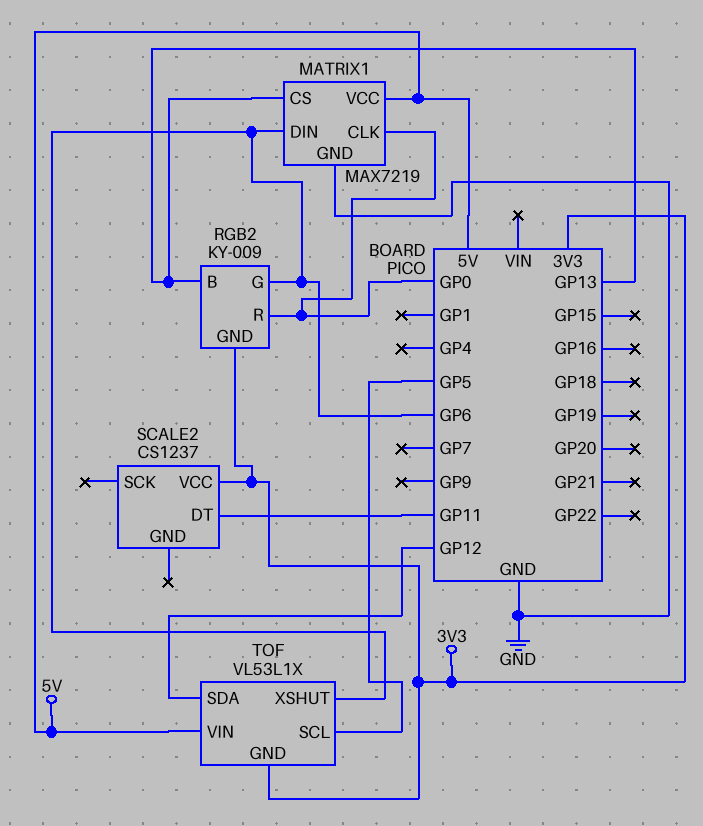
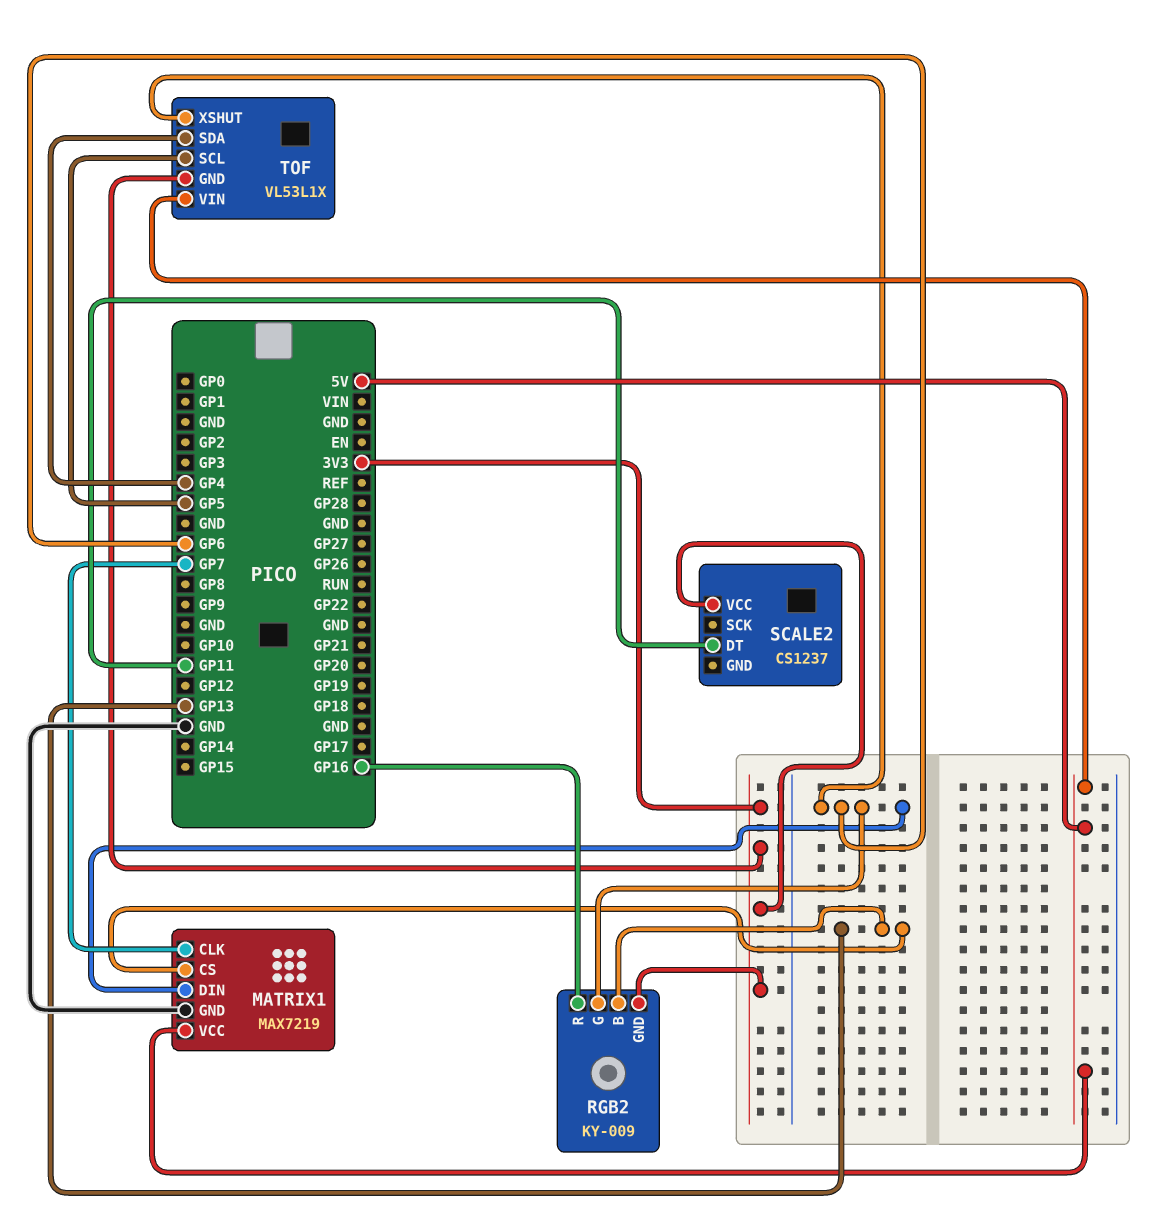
MATRIX1 pin CLK: GP0 -> GP7
RGB2 pin R: GP0 -> GP16
TOF pin SDA: GP12 -> GP4

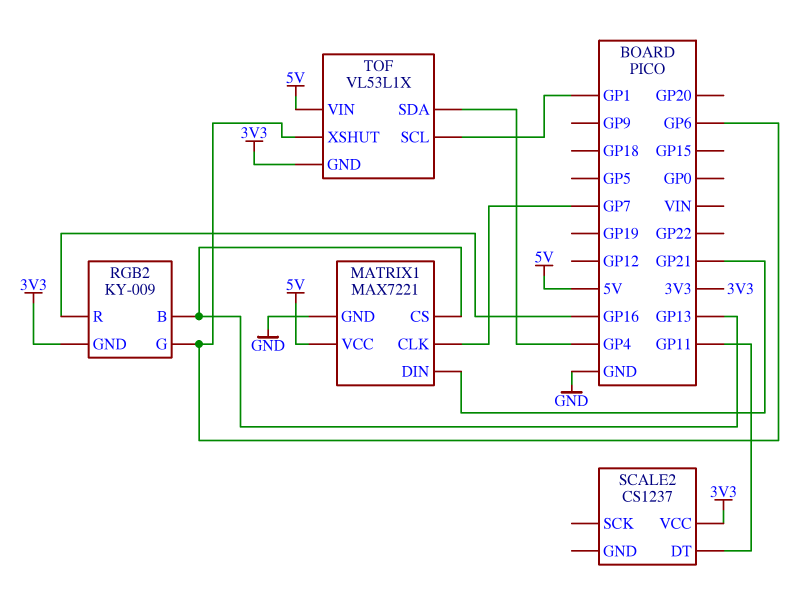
MATRIX1: MAX7219 -> MAX7221
MATRIX1 pin DIN: GP6 -> GP21
TOF pin SCL: GP5 -> GP1

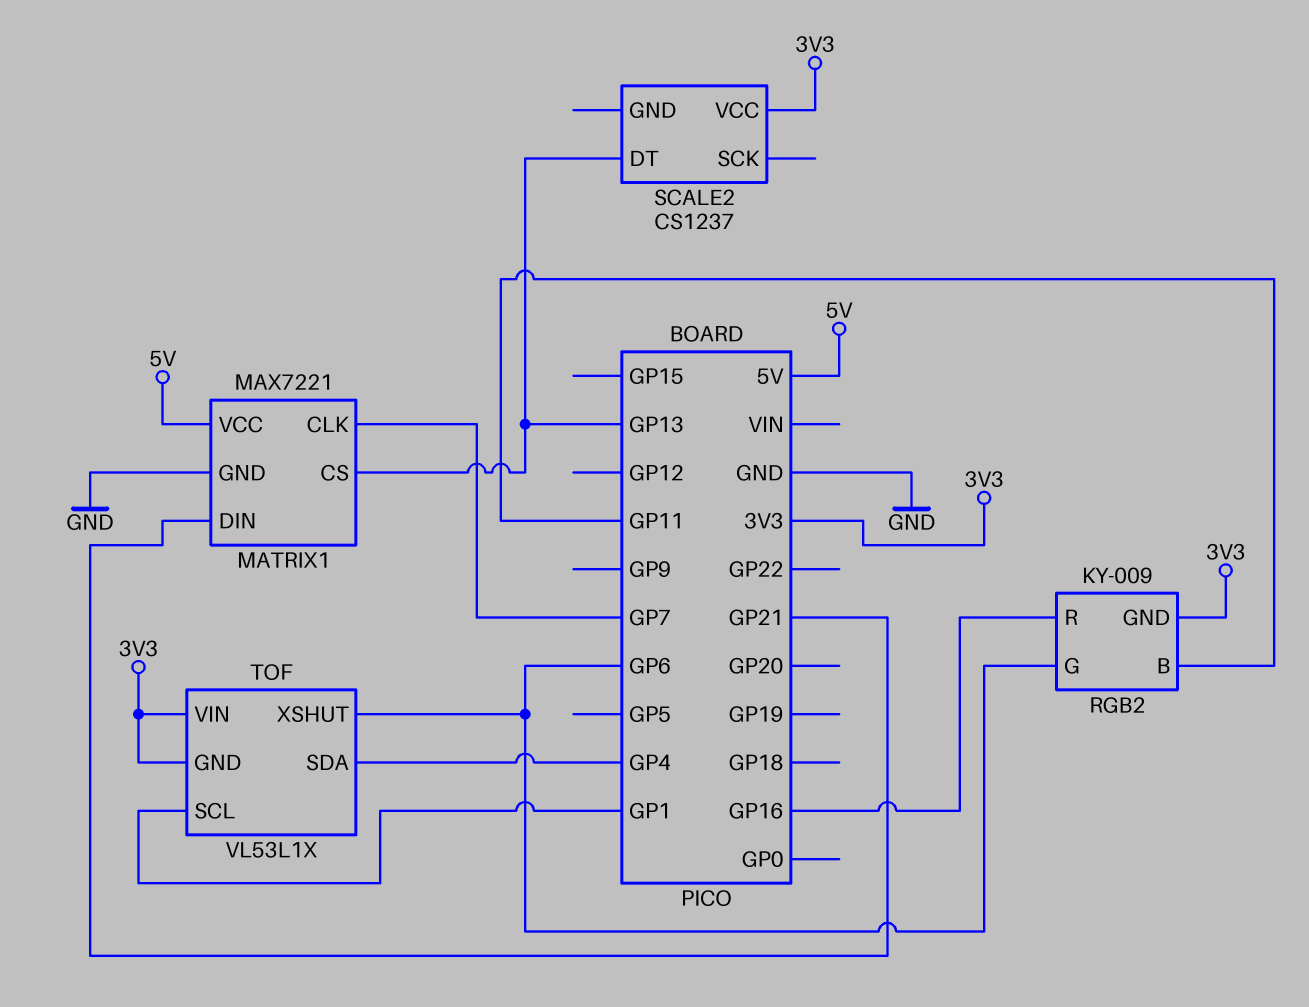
RGB2 pin B: GP13 -> GP11
SCALE2 pin DT: GP11 -> GP13
TOF pin VIN: 5V -> 3V3

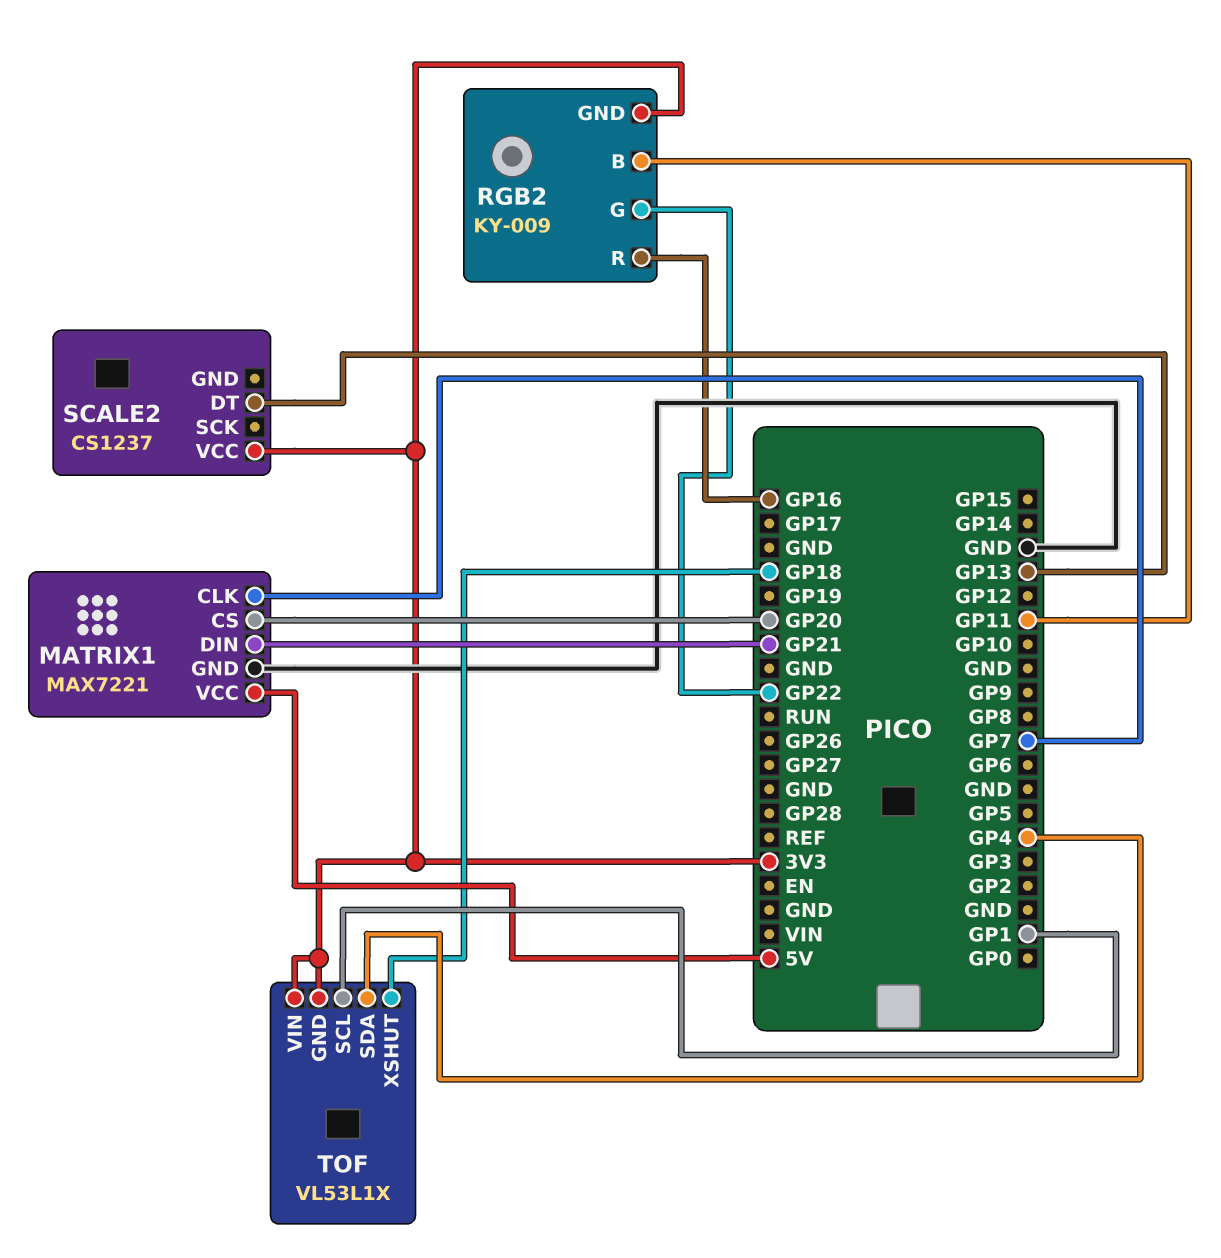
MATRIX1 pin CS: GP13 -> GP20
RGB2 pin G: GP6 -> GP22
TOF pin XSHUT: GP6 -> GP18

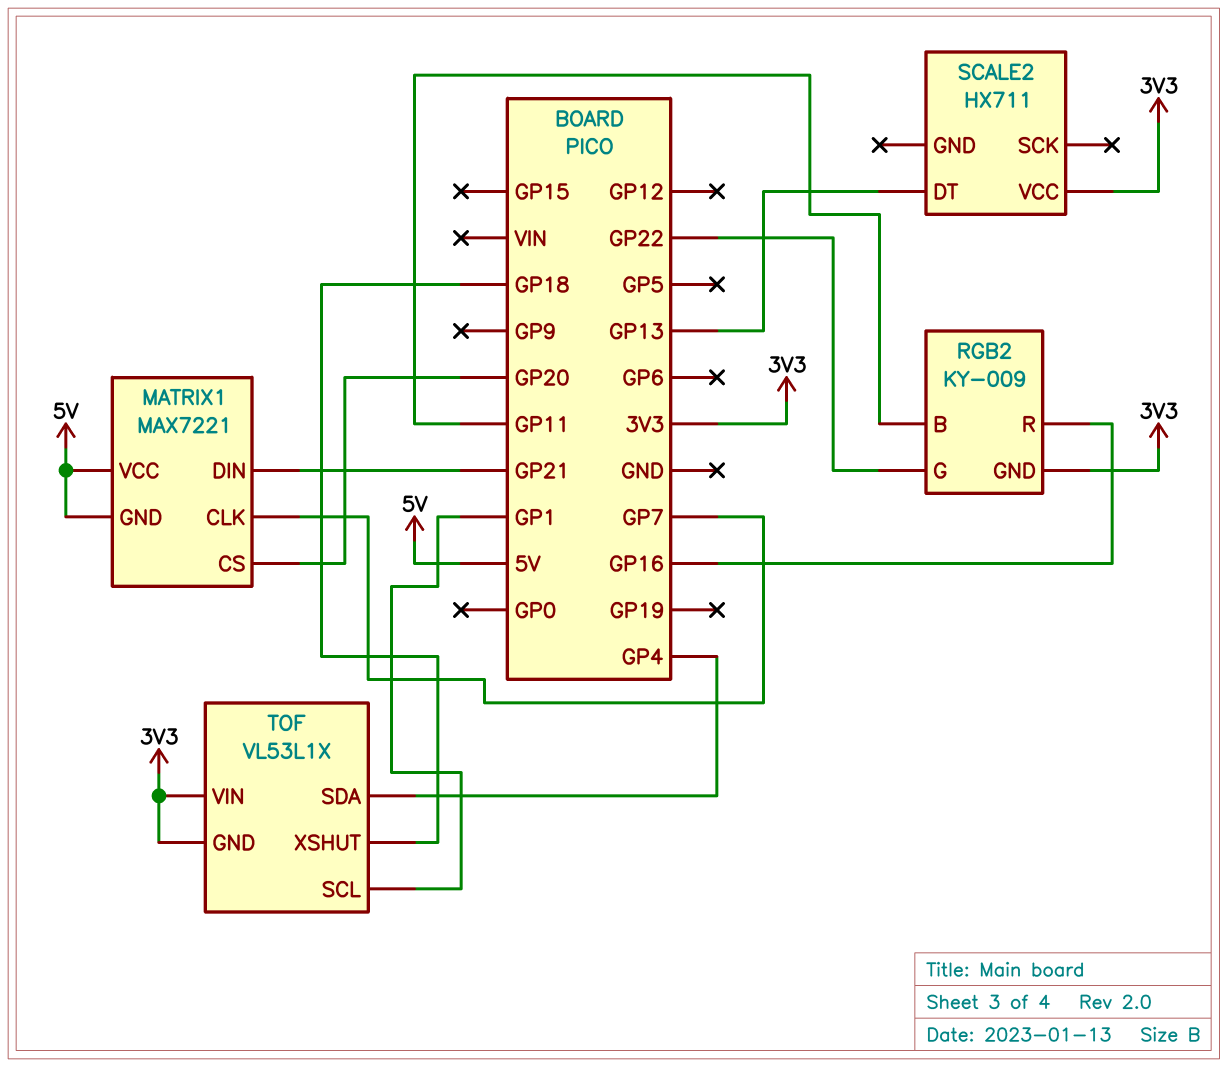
MATRIX1 pin GND: GND -> 5V
SCALE2: CS1237 -> HX711

